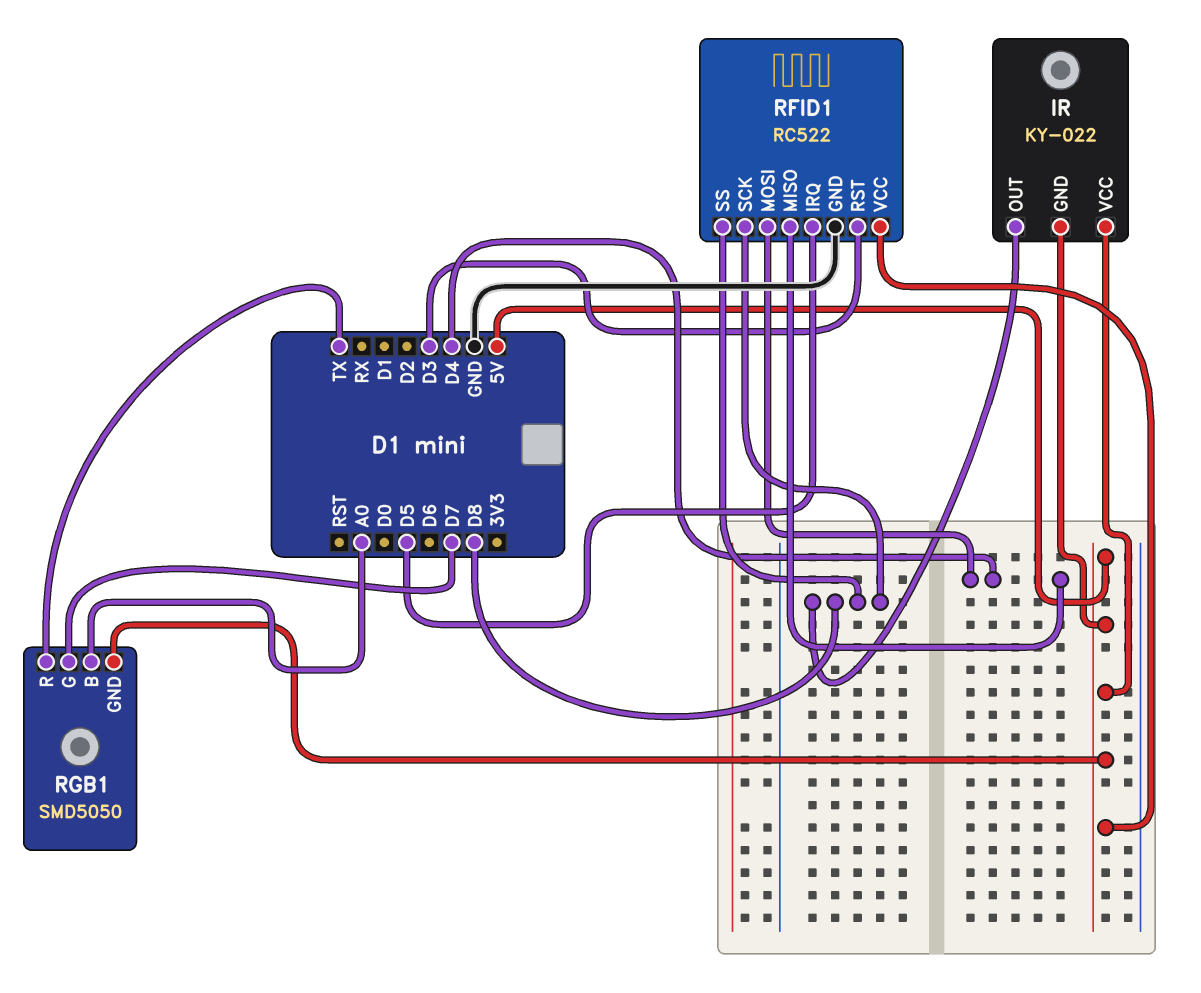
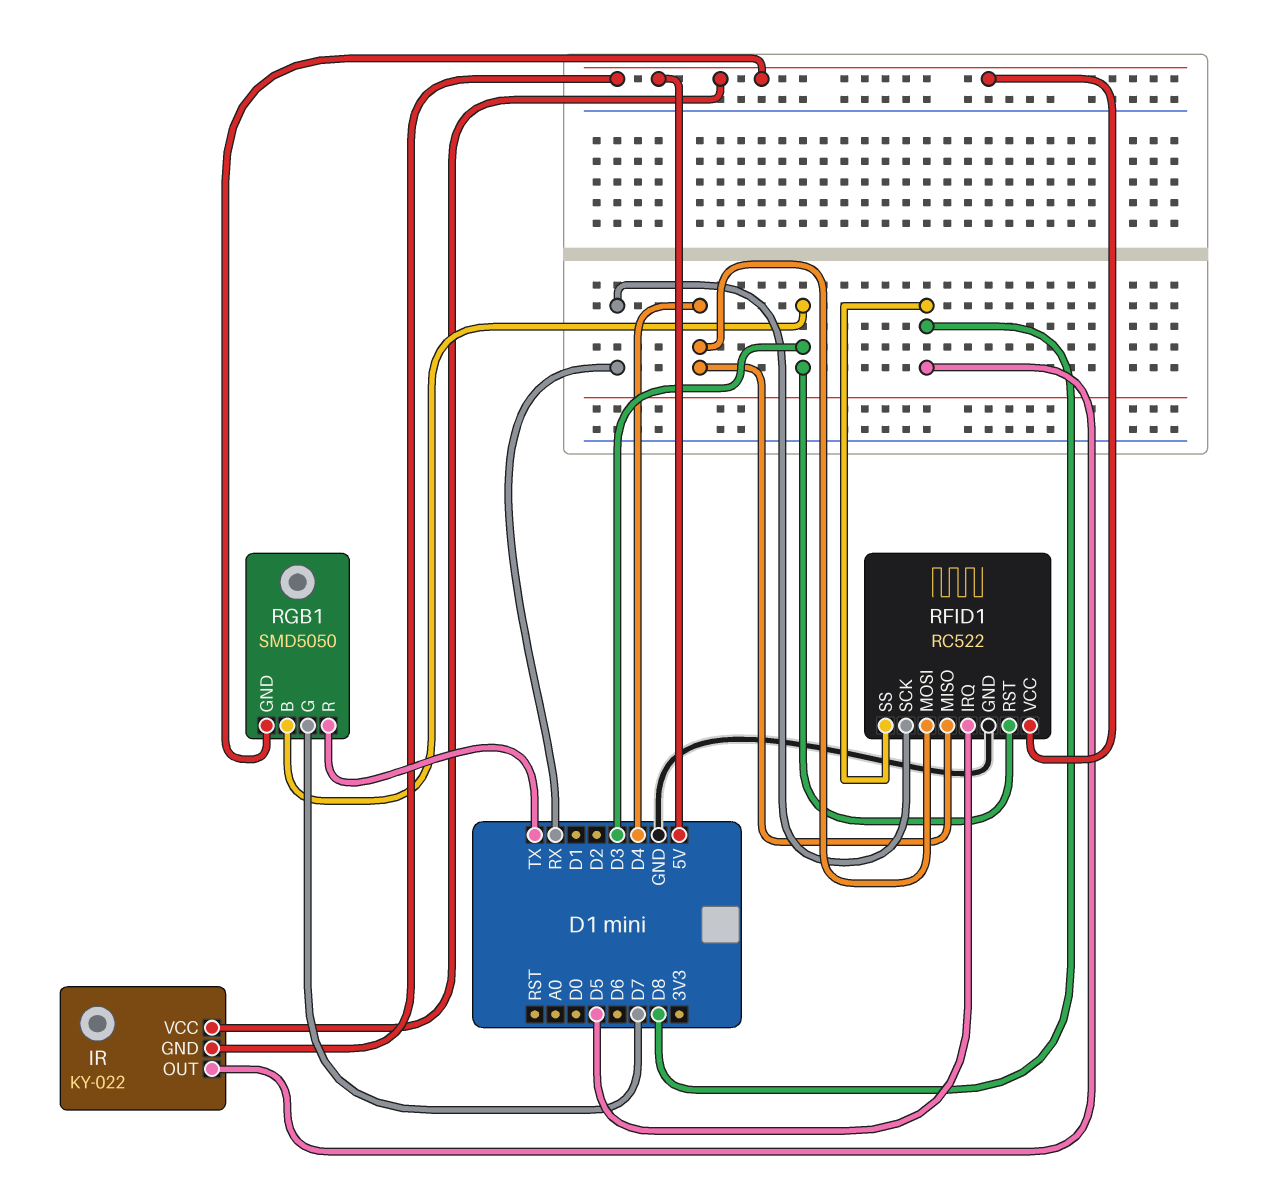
RFID1 pin SCK: D8 -> RX
RGB1 pin B: A0 -> D3

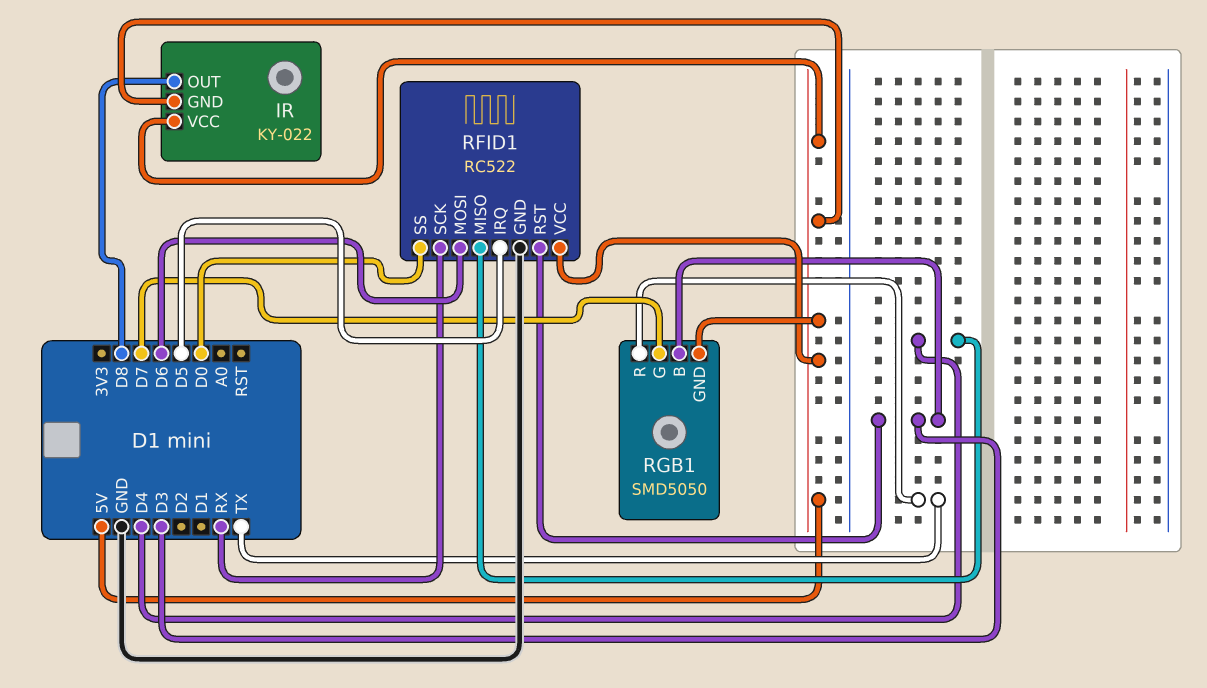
RFID1 pin MOSI: D4 -> D6
RFID1 pin SS: D8 -> D0

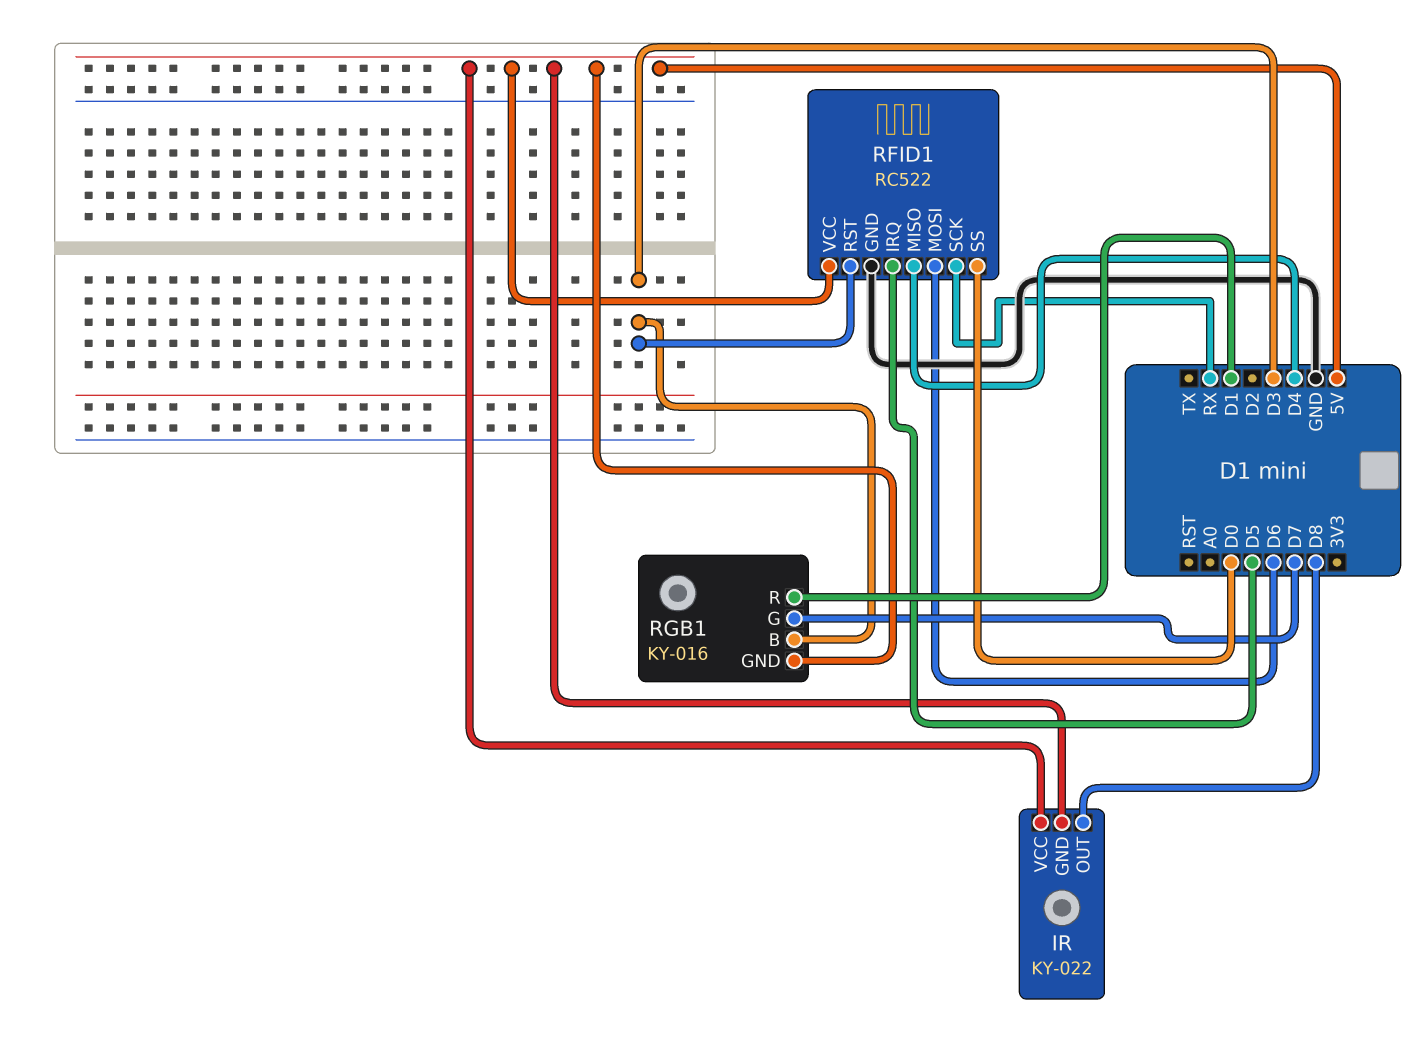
RGB1: SMD5050 -> KY-016
RGB1 pin R: TX -> D1

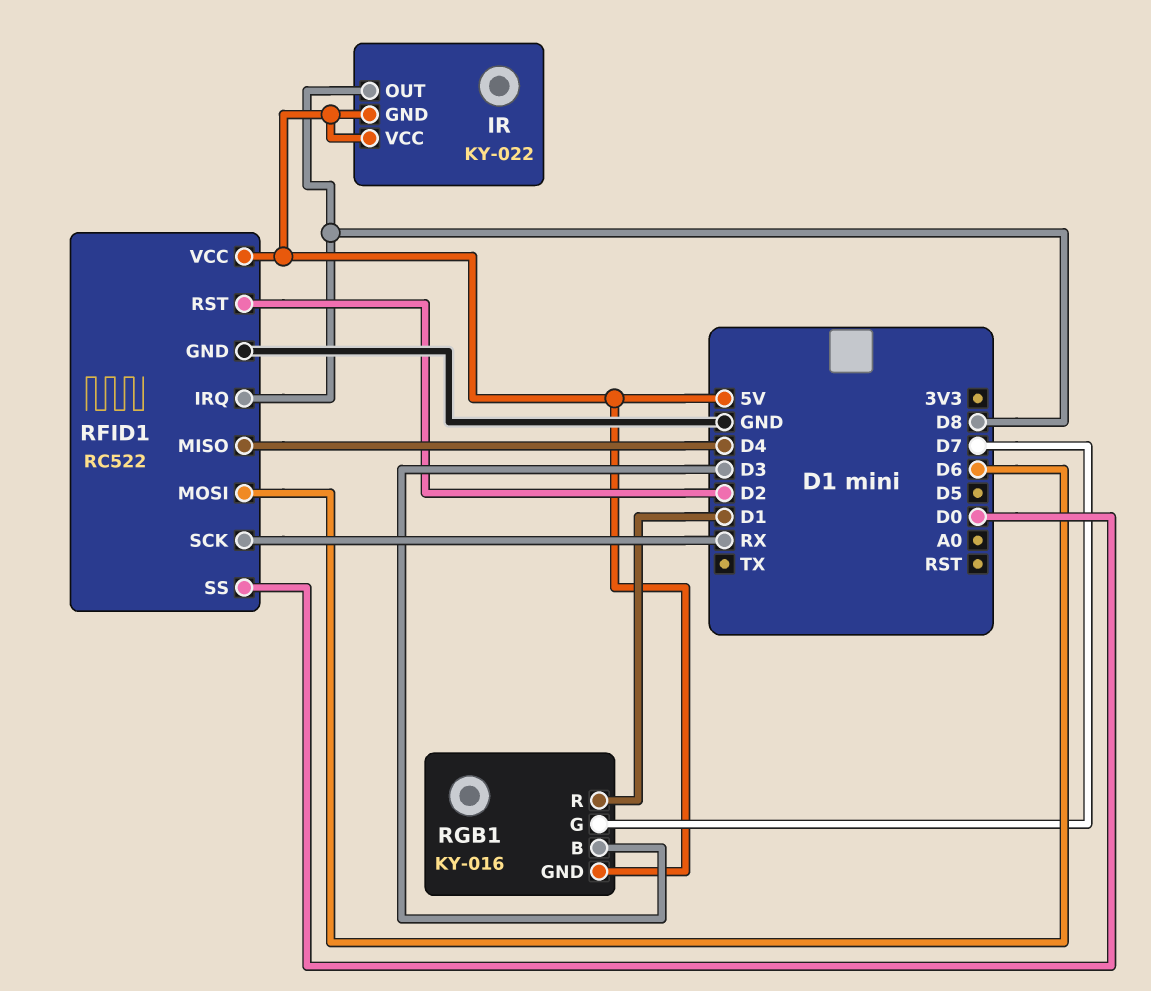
RFID1 pin IRQ: D5 -> D8
RFID1 pin RST: D3 -> D2

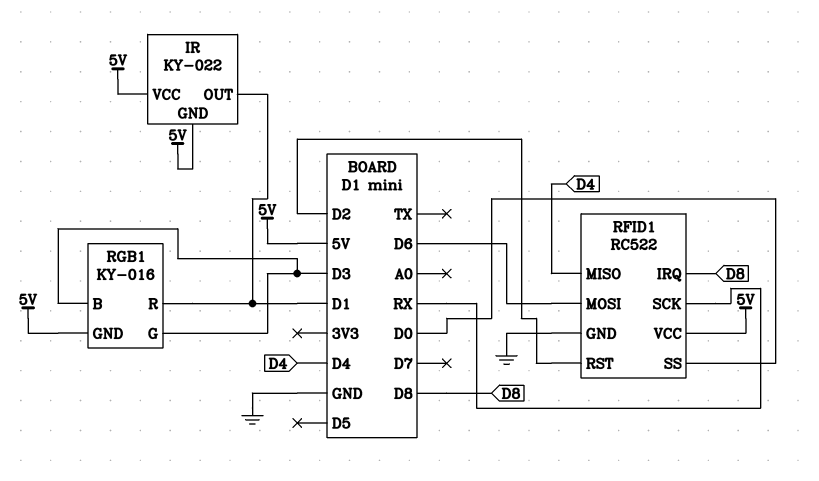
IR pin OUT: D8 -> D1
RGB1 pin G: D7 -> D3

